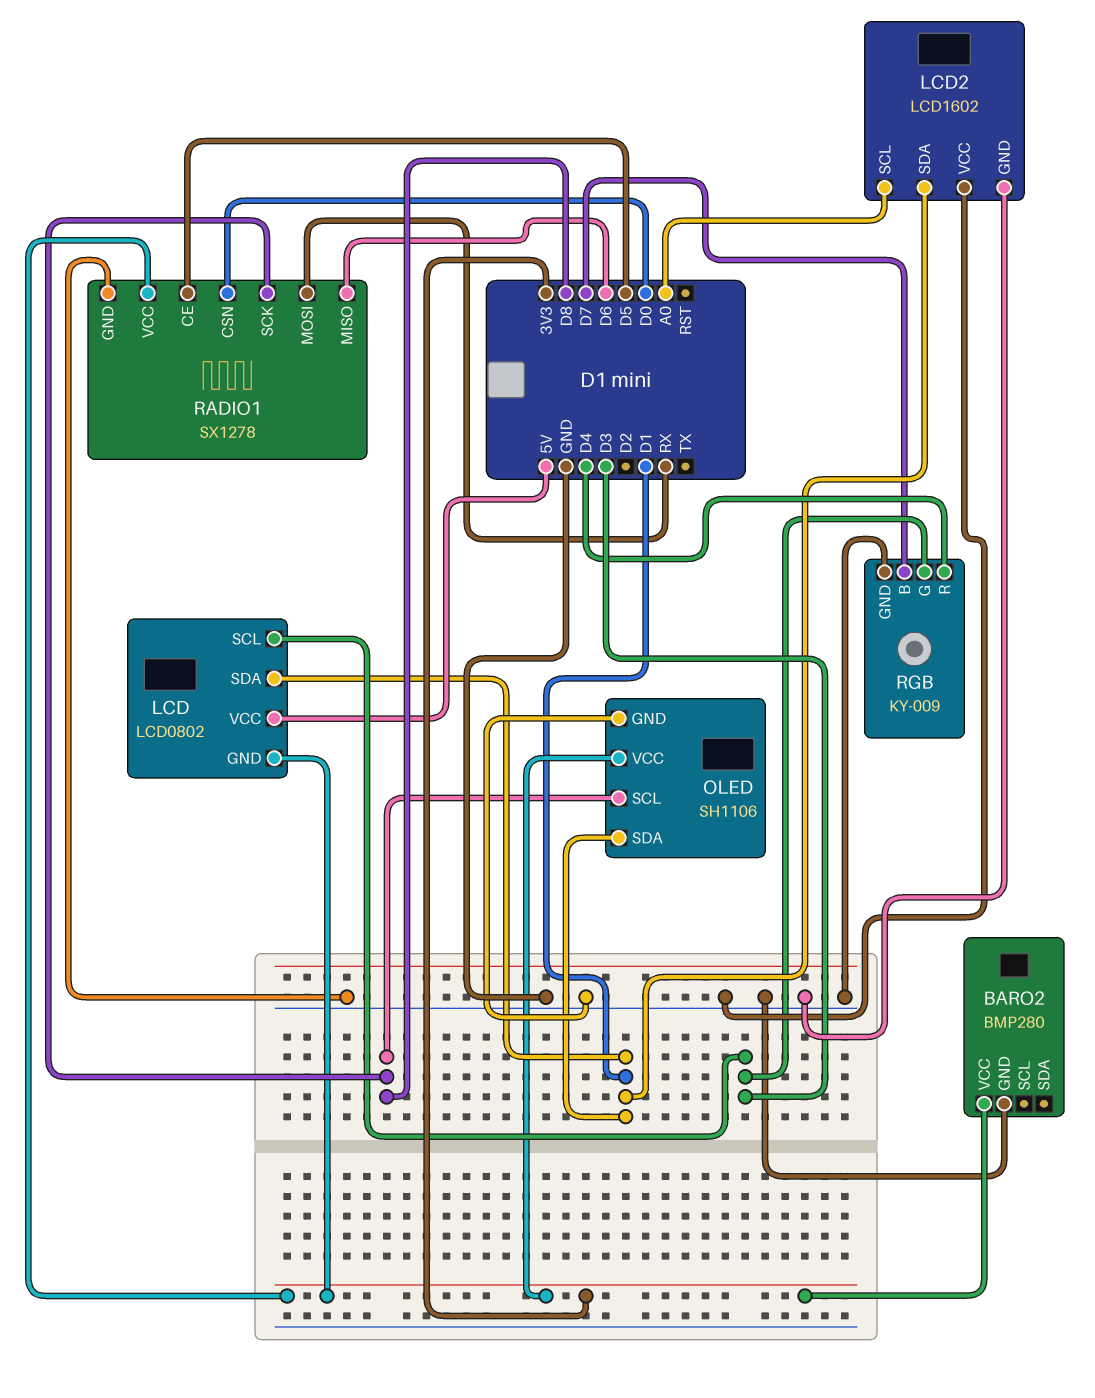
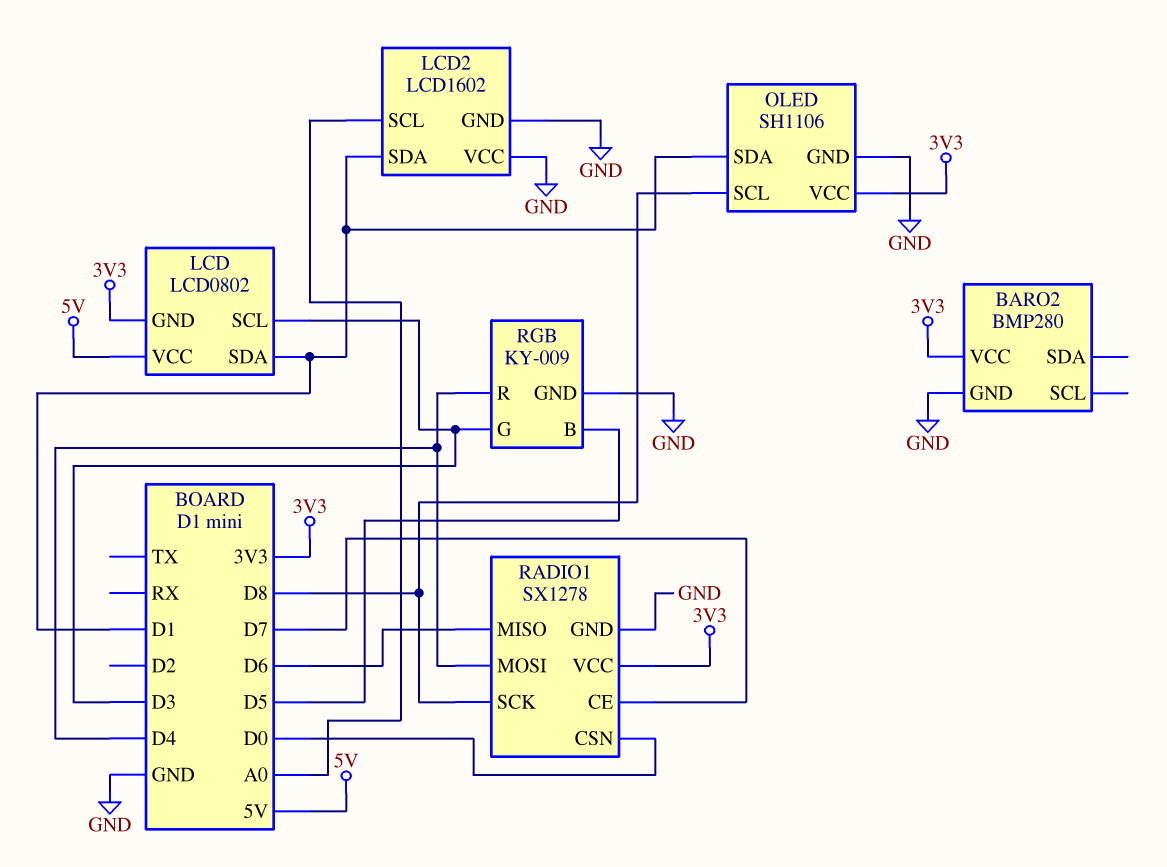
RADIO1 pin CE: D5 -> D7
RADIO1 pin MOSI: RX -> D4
RGB pin B: D7 -> D5

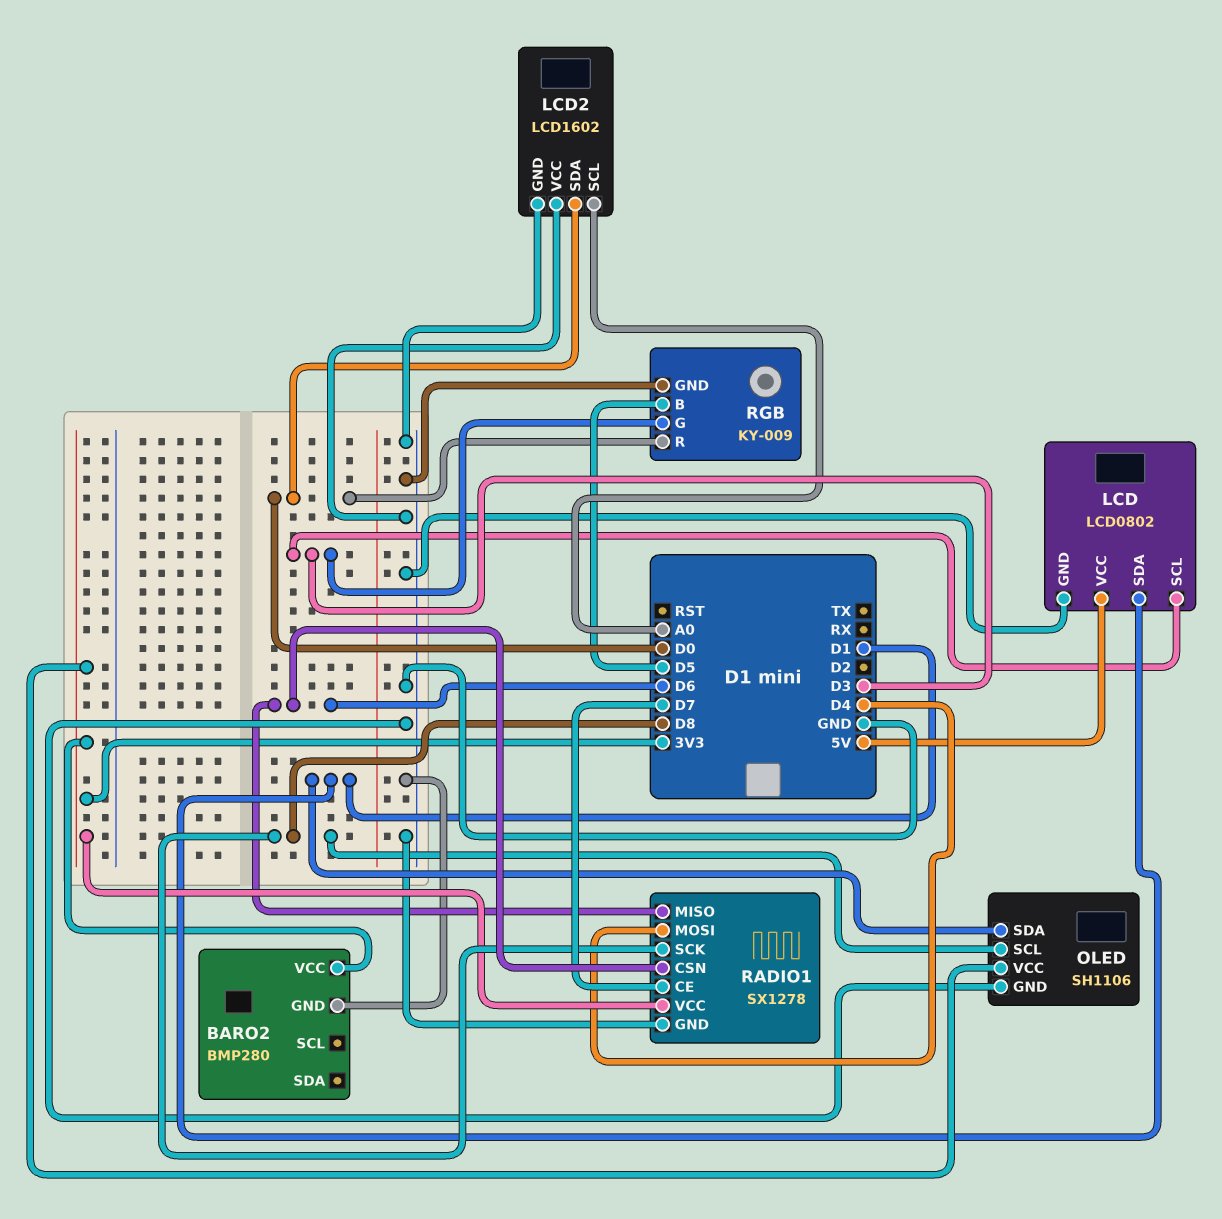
LCD pin GND: 3V3 -> GND
LCD2 pin SDA: D1 -> D0
RADIO1 pin CSN: D0 -> D6
RGB pin R: D4 -> D0

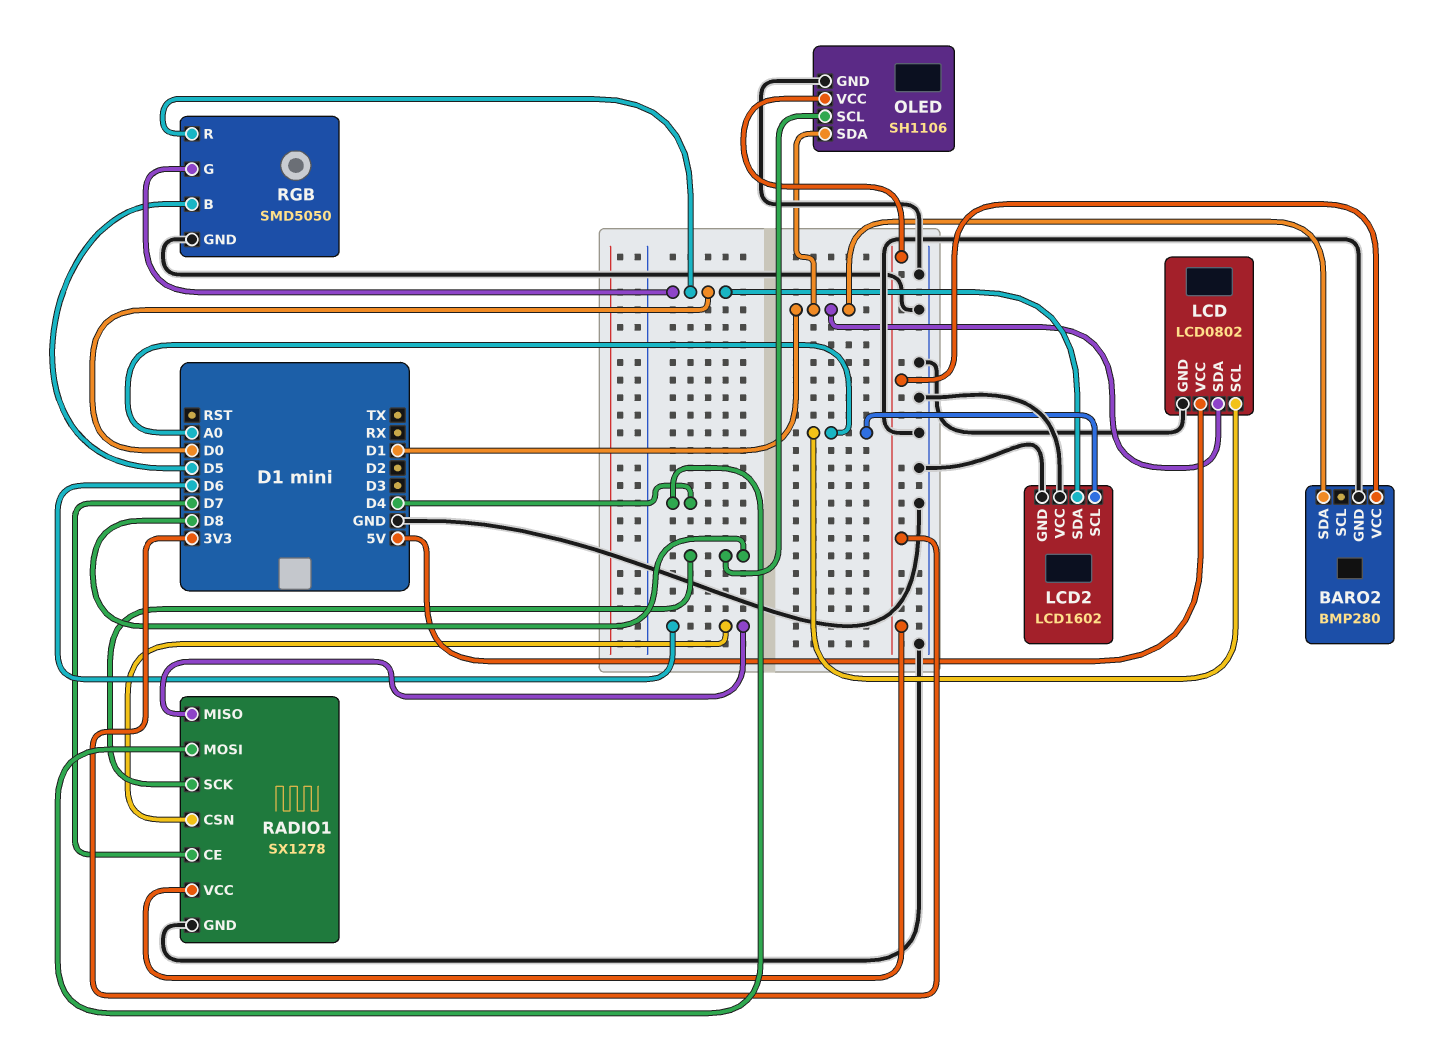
BARO2 pin SDA: none -> D1
LCD pin SCL: D3 -> A0
RGB: KY-009 -> SMD5050
RGB pin G: D3 -> D0

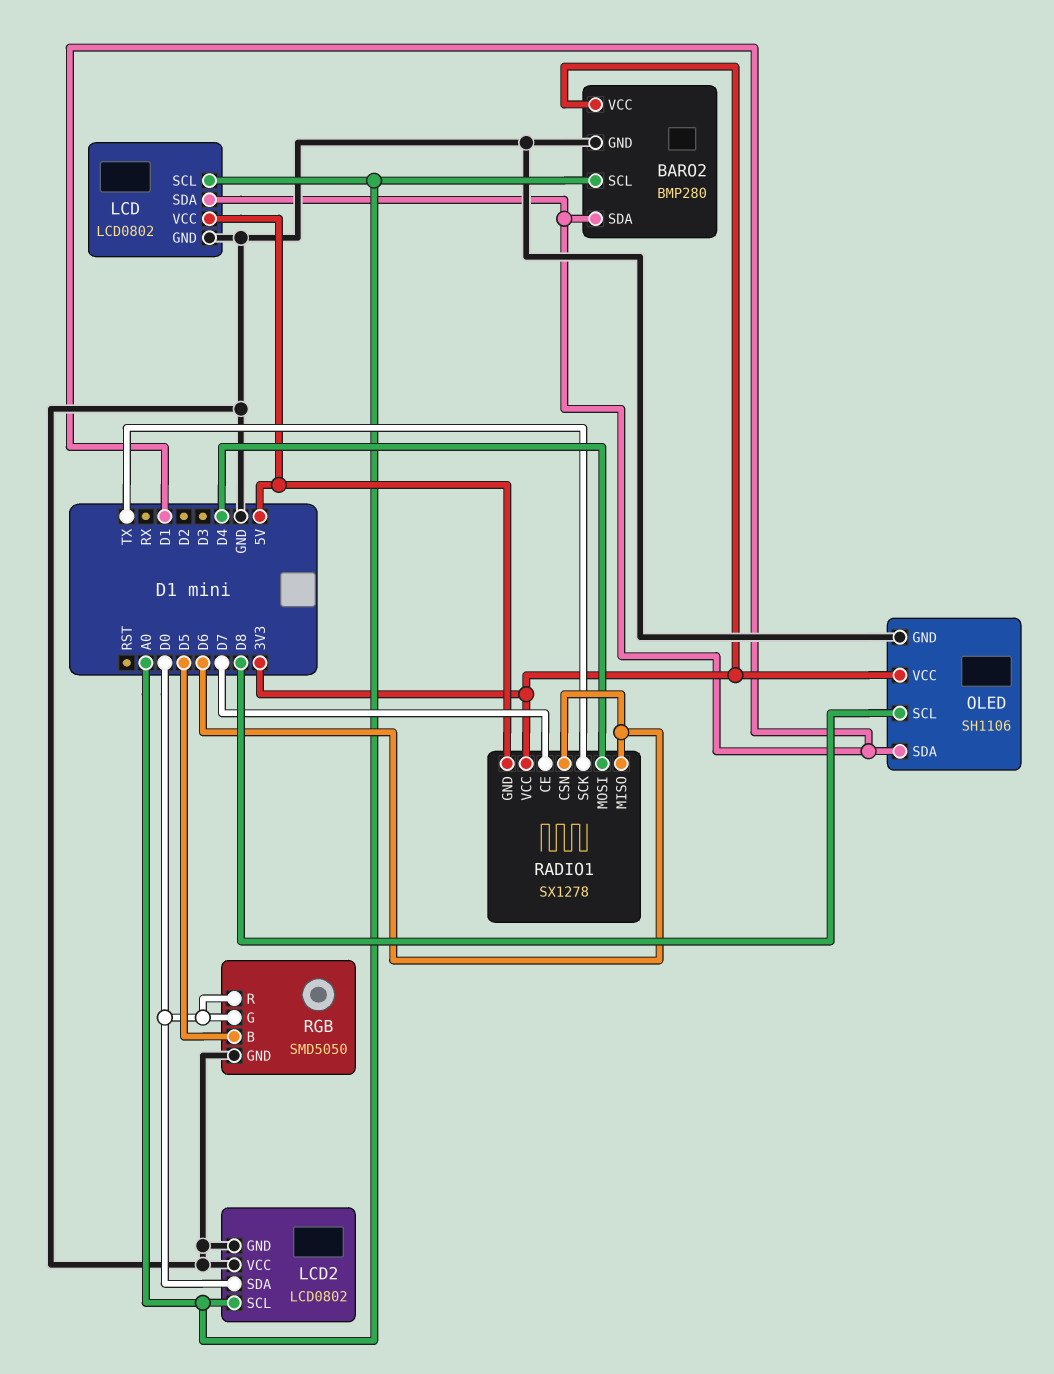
BARO2 pin SCL: none -> A0
LCD2: LCD1602 -> LCD0802
RADIO1 pin GND: GND -> 5V
RADIO1 pin SCK: D8 -> TX

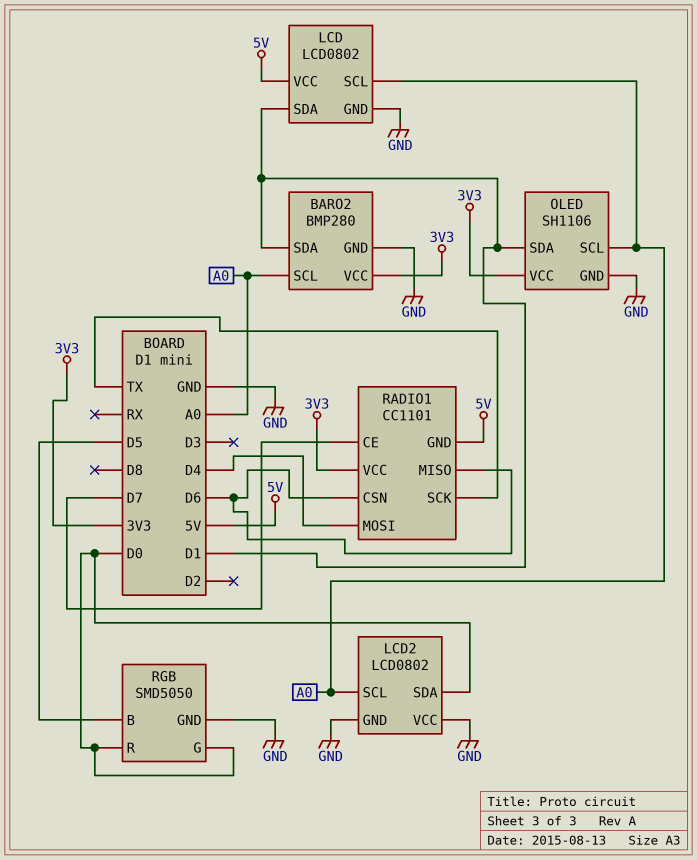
OLED pin SCL: D8 -> A0
RADIO1: SX1278 -> CC1101

